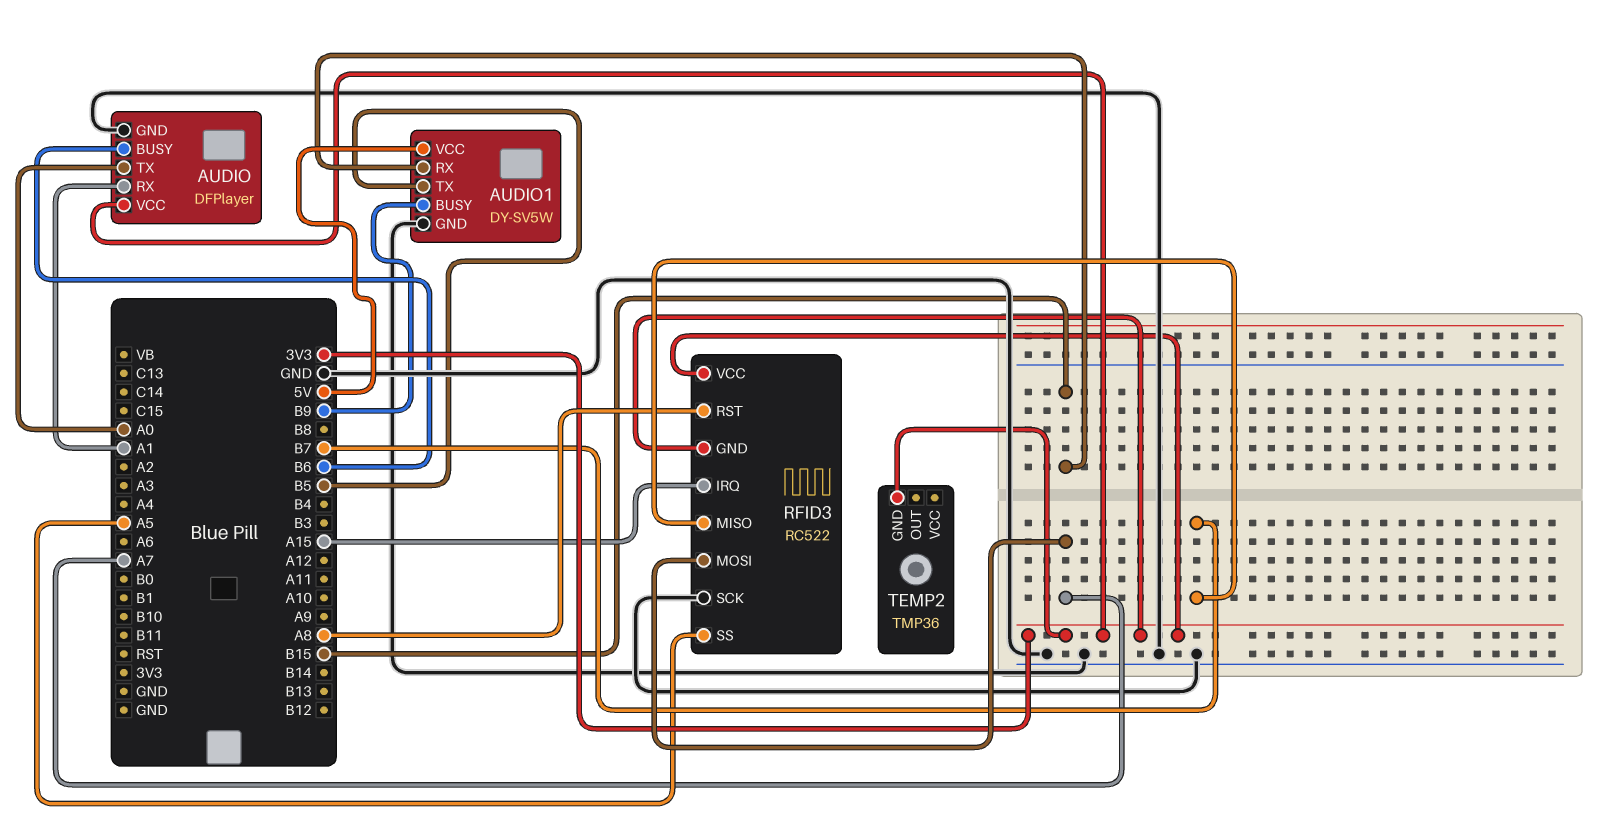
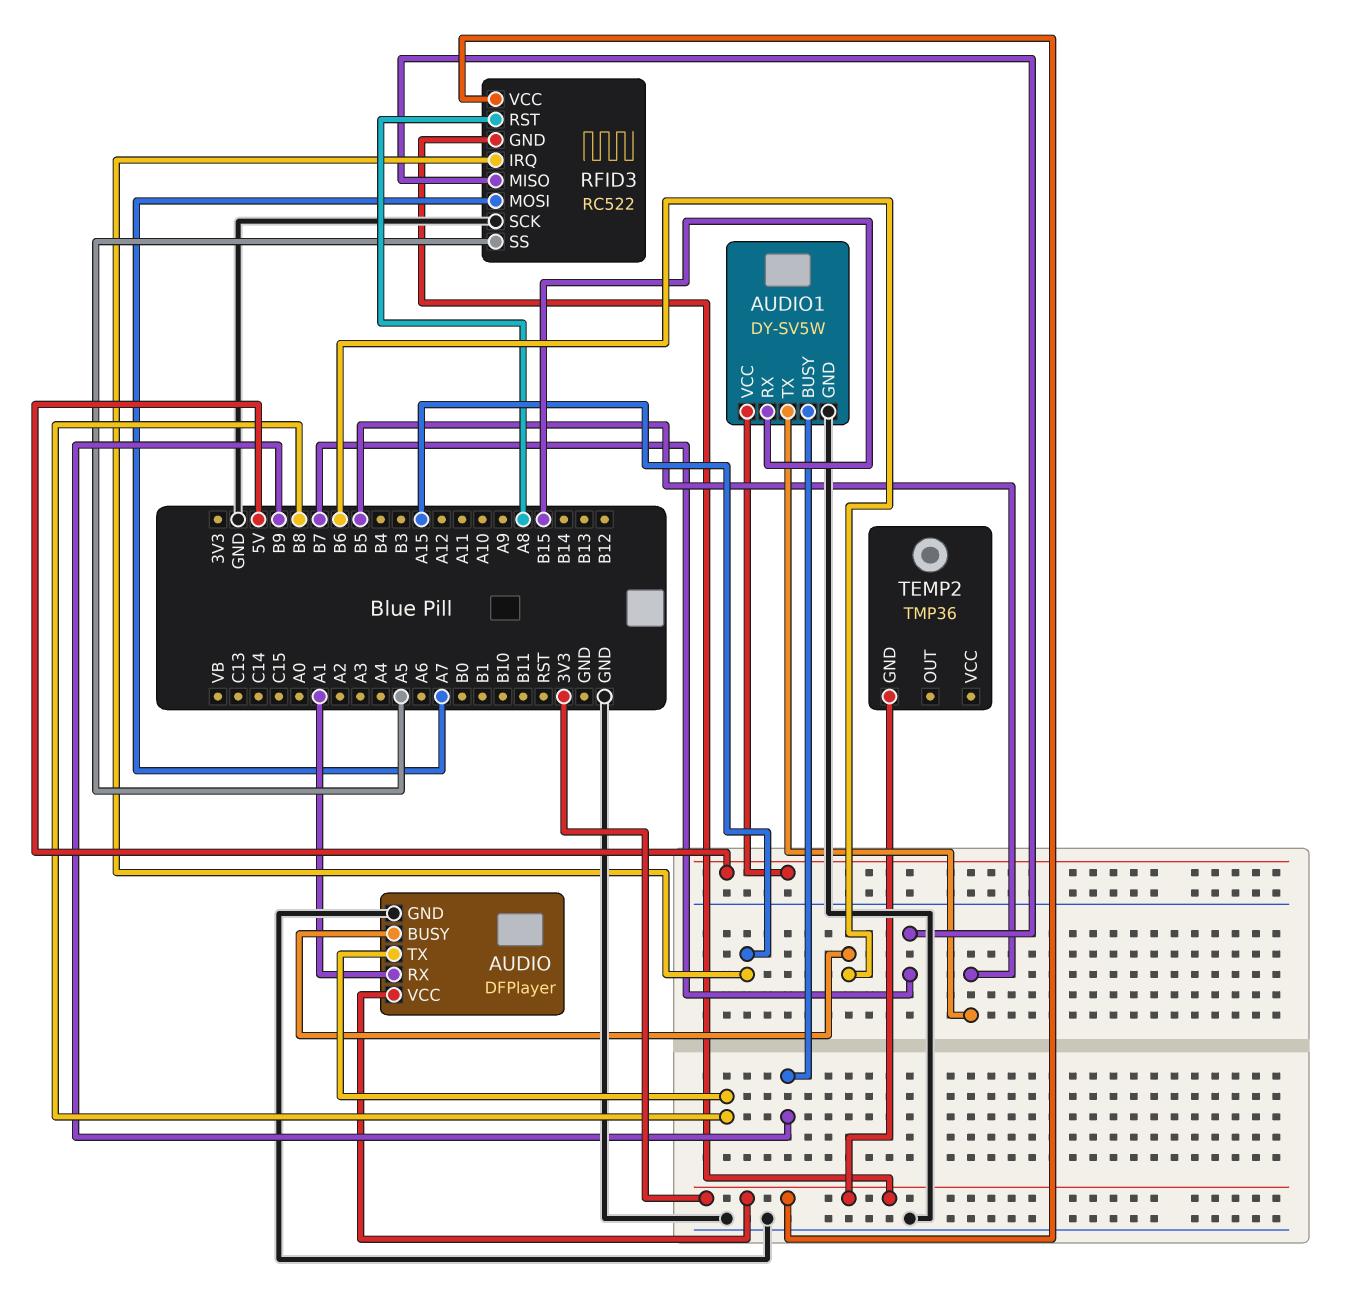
AUDIO pin TX: A0 -> B8

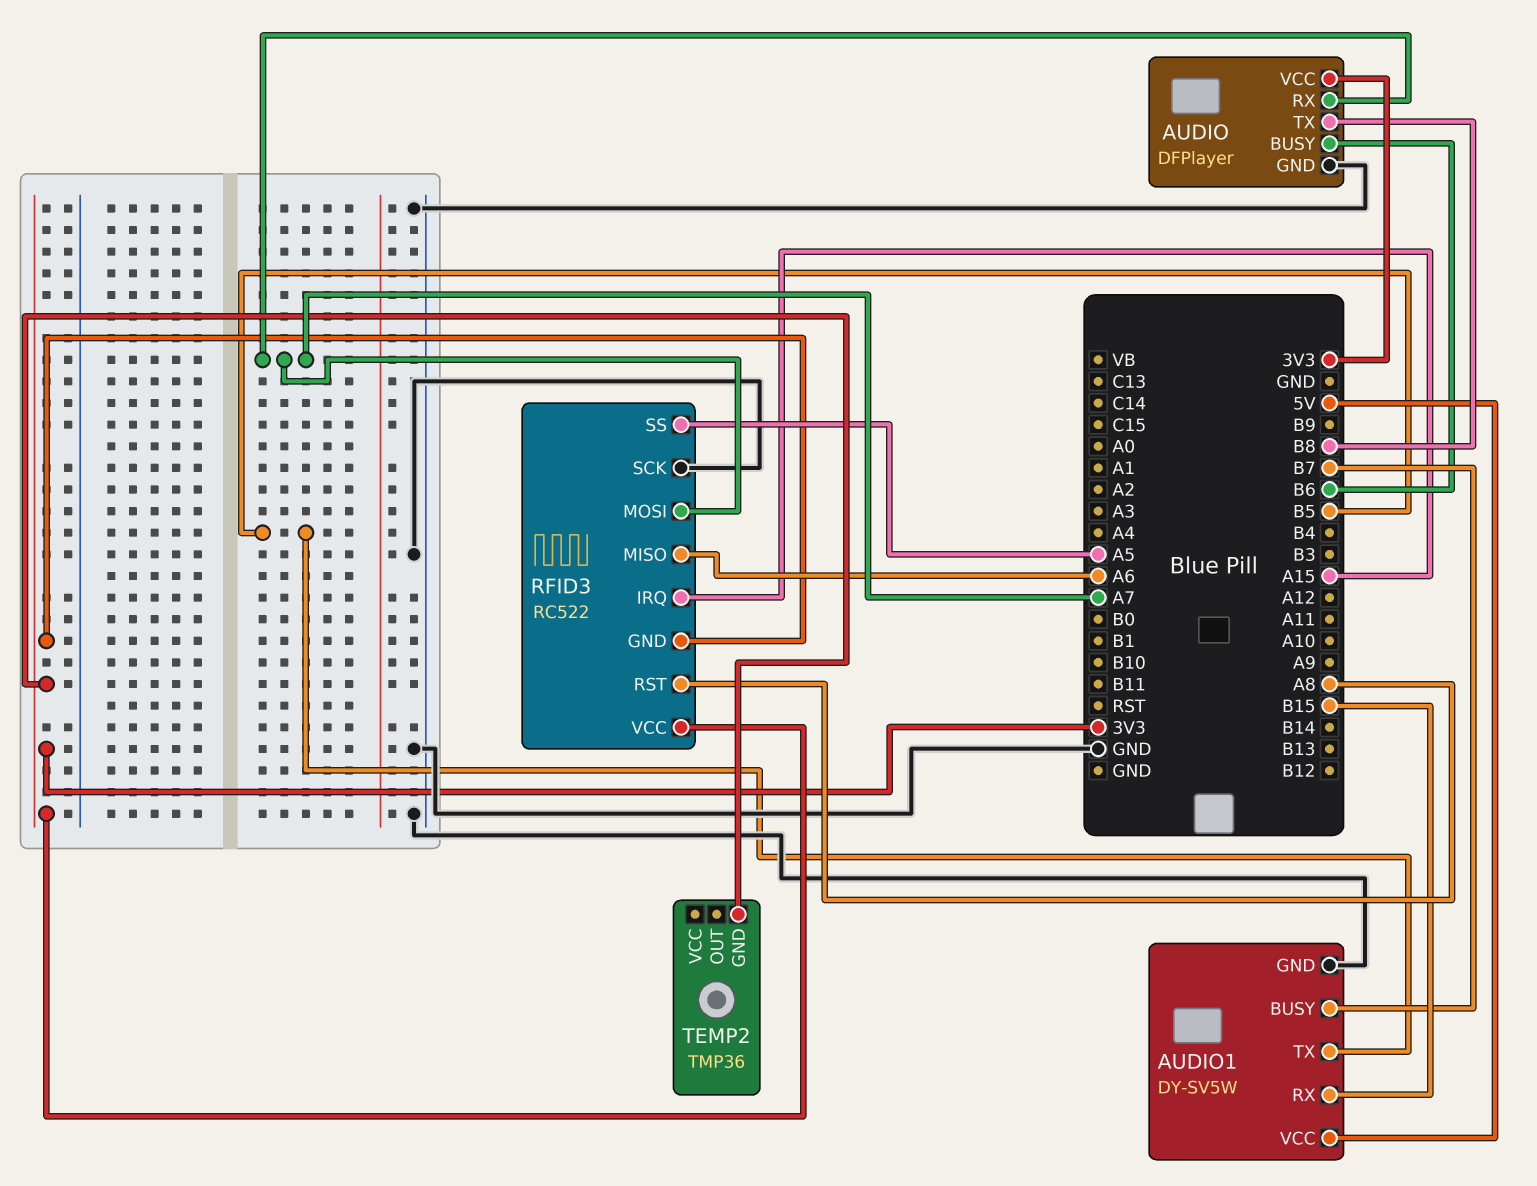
AUDIO pin RX: A1 -> A7
AUDIO1 pin BUSY: B9 -> B7
RFID3 pin MISO: B7 -> A6

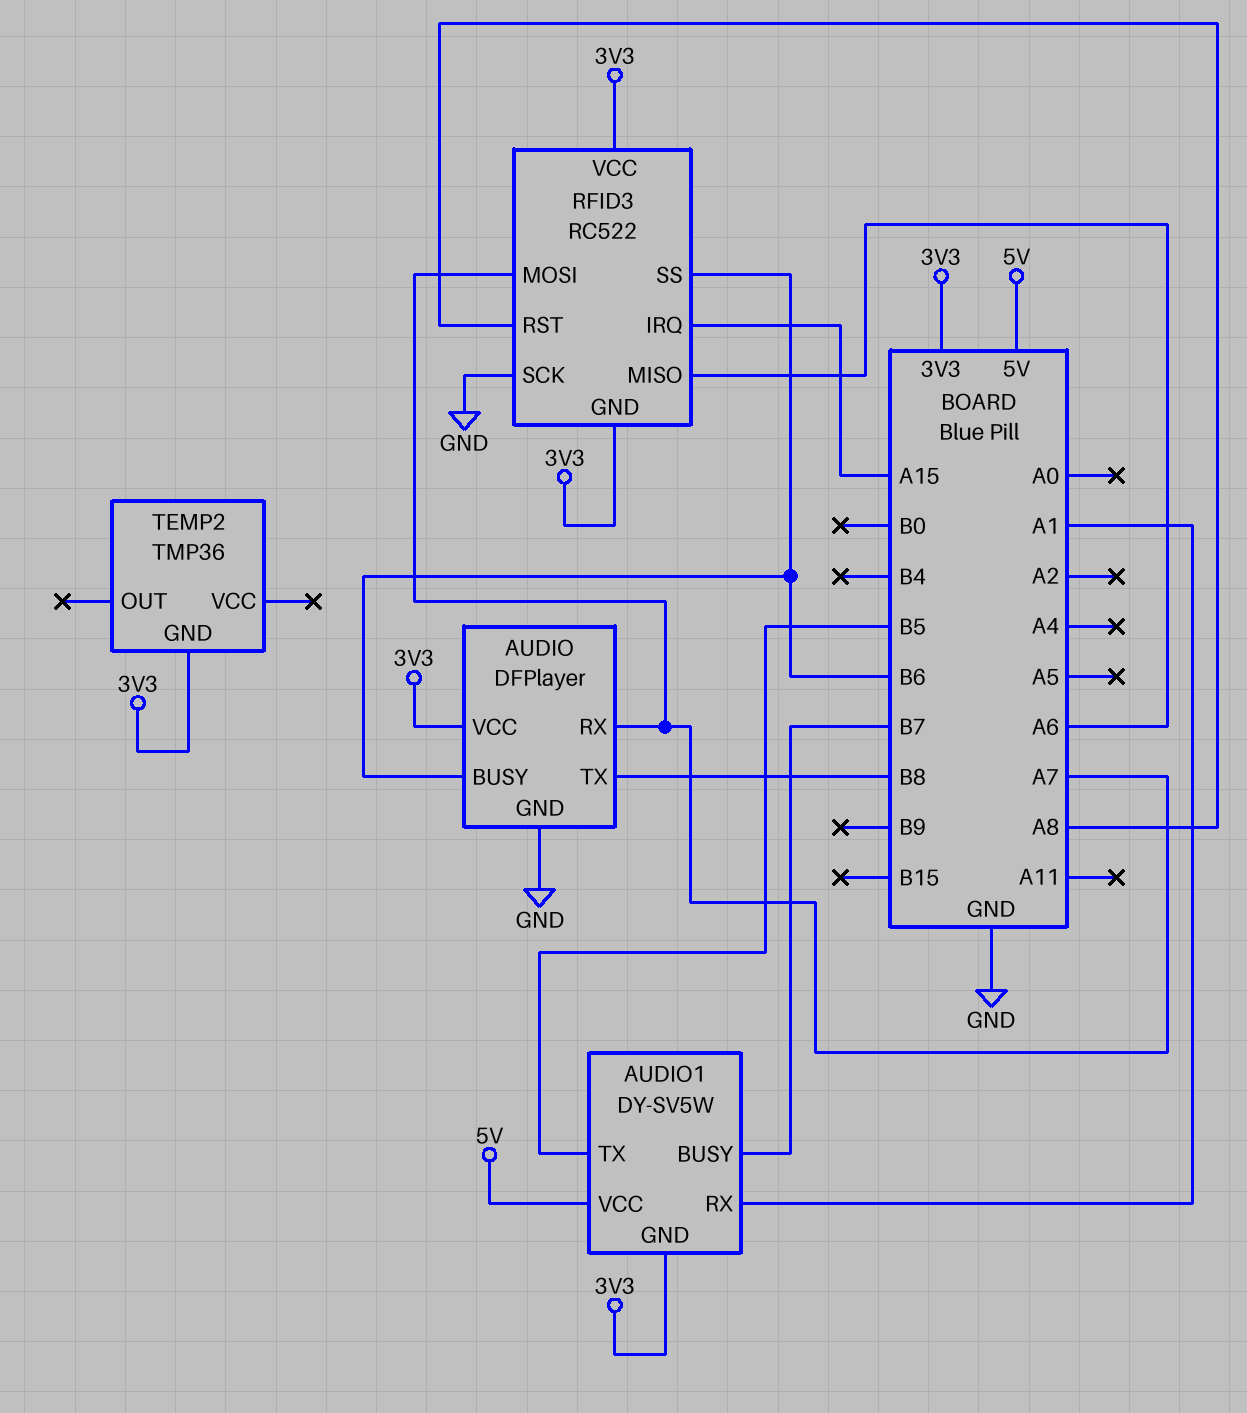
AUDIO1 pin GND: GND -> 3V3
AUDIO1 pin RX: B15 -> A1
RFID3 pin SS: A5 -> B6

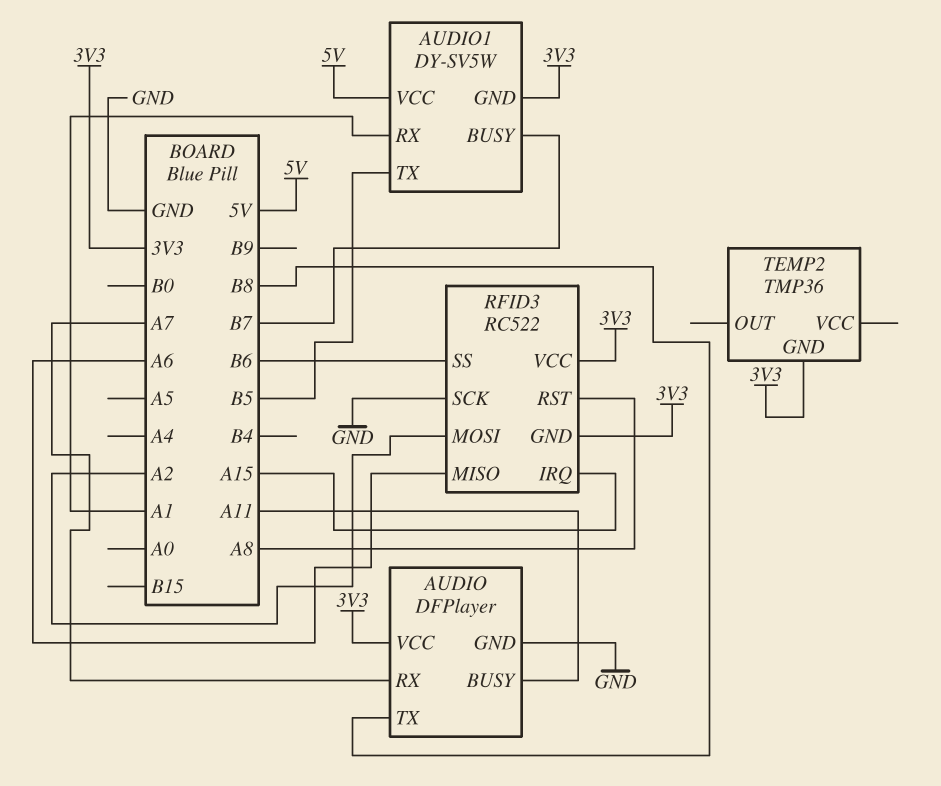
AUDIO pin BUSY: B6 -> A11
RFID3 pin MOSI: A7 -> A2

